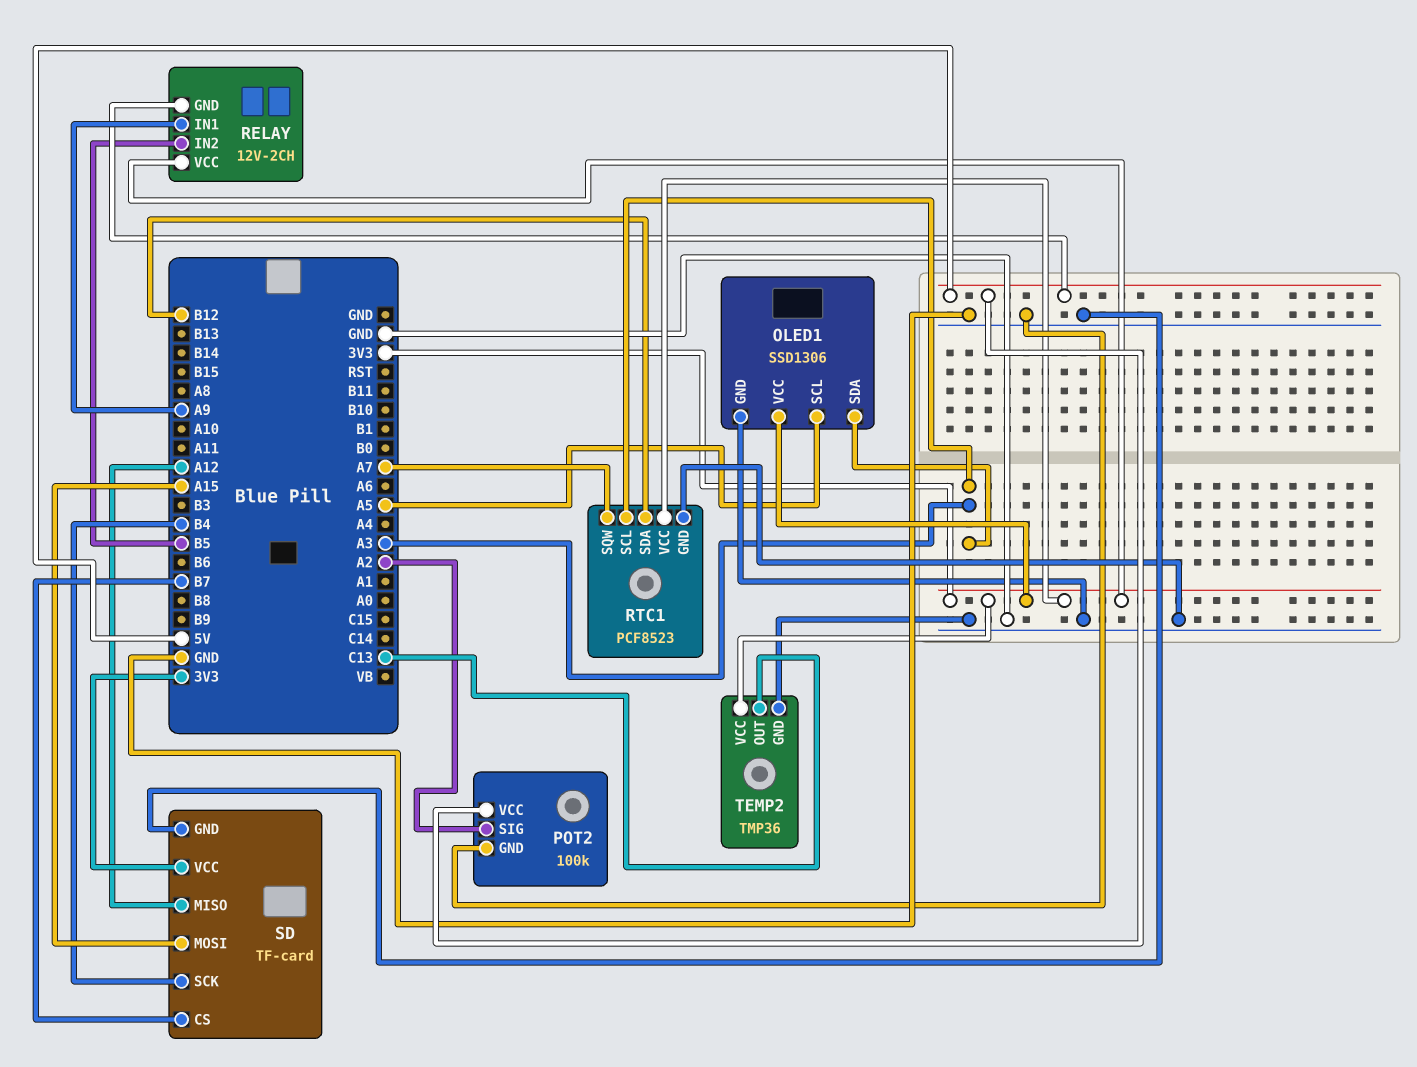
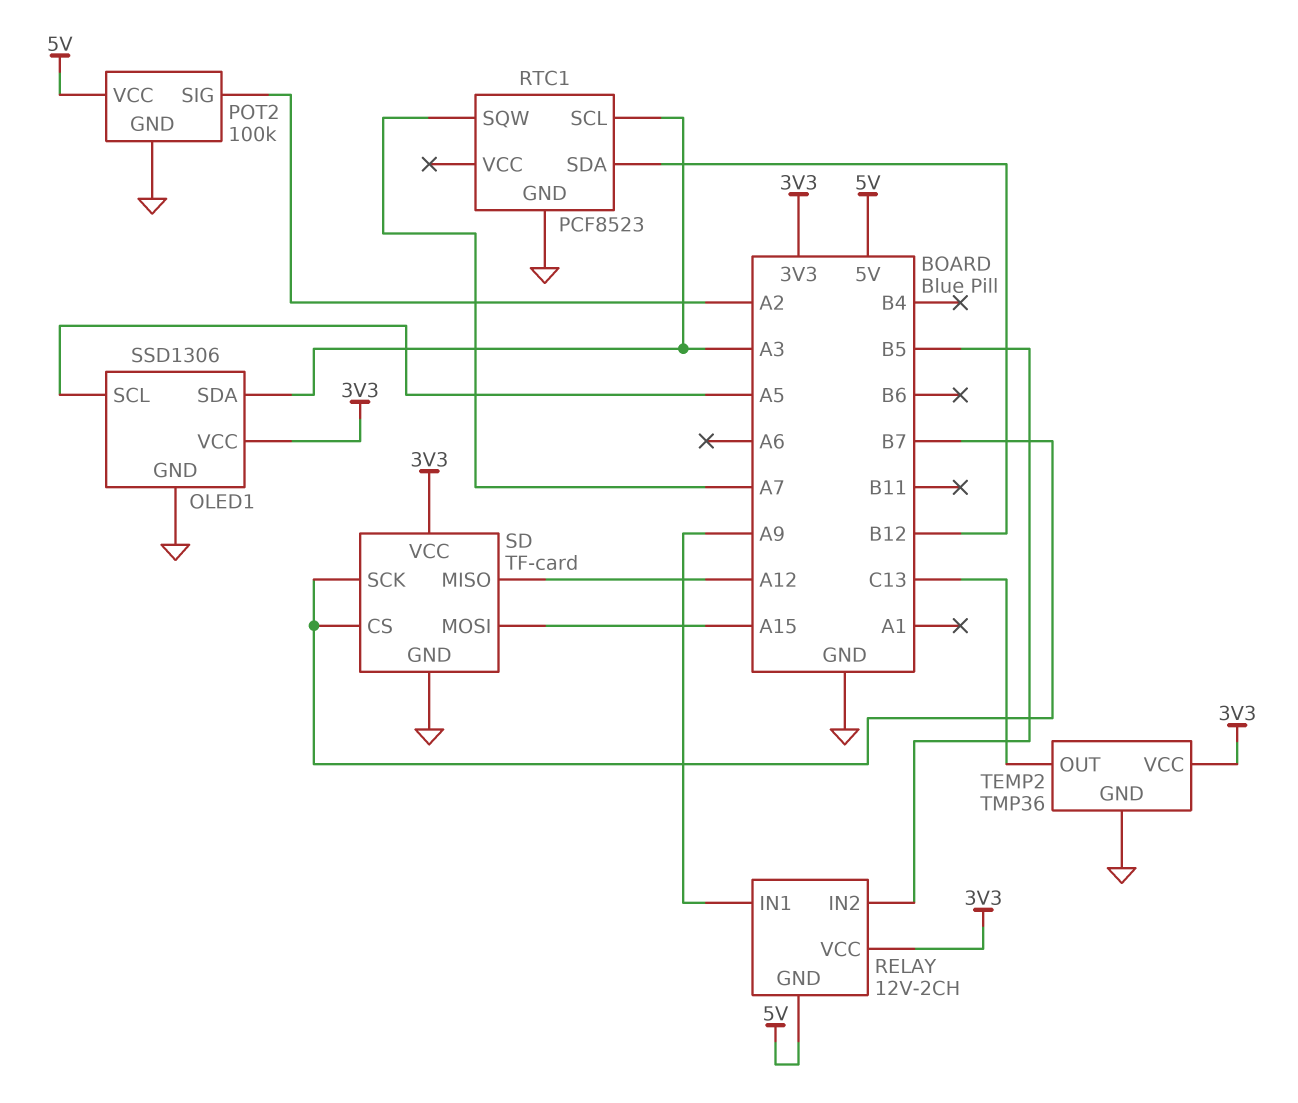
RTC1 pin VCC: 3V3 -> none
SD pin SCK: B4 -> B7

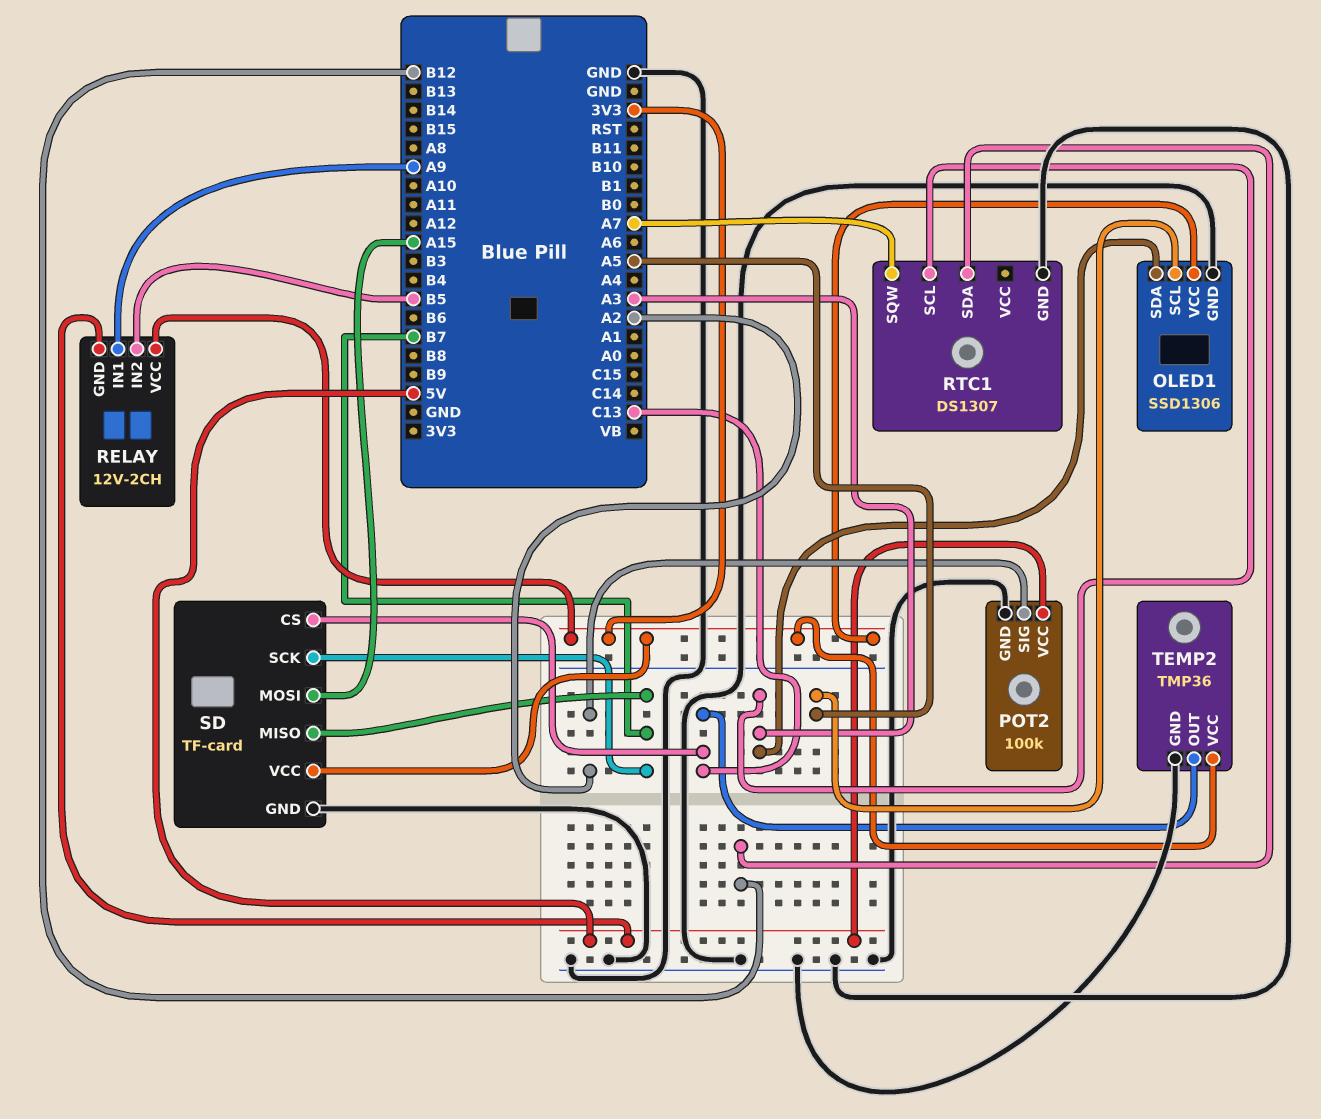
RTC1: PCF8523 -> DS1307
SD pin CS: B7 -> C13
SD pin MISO: A12 -> B7

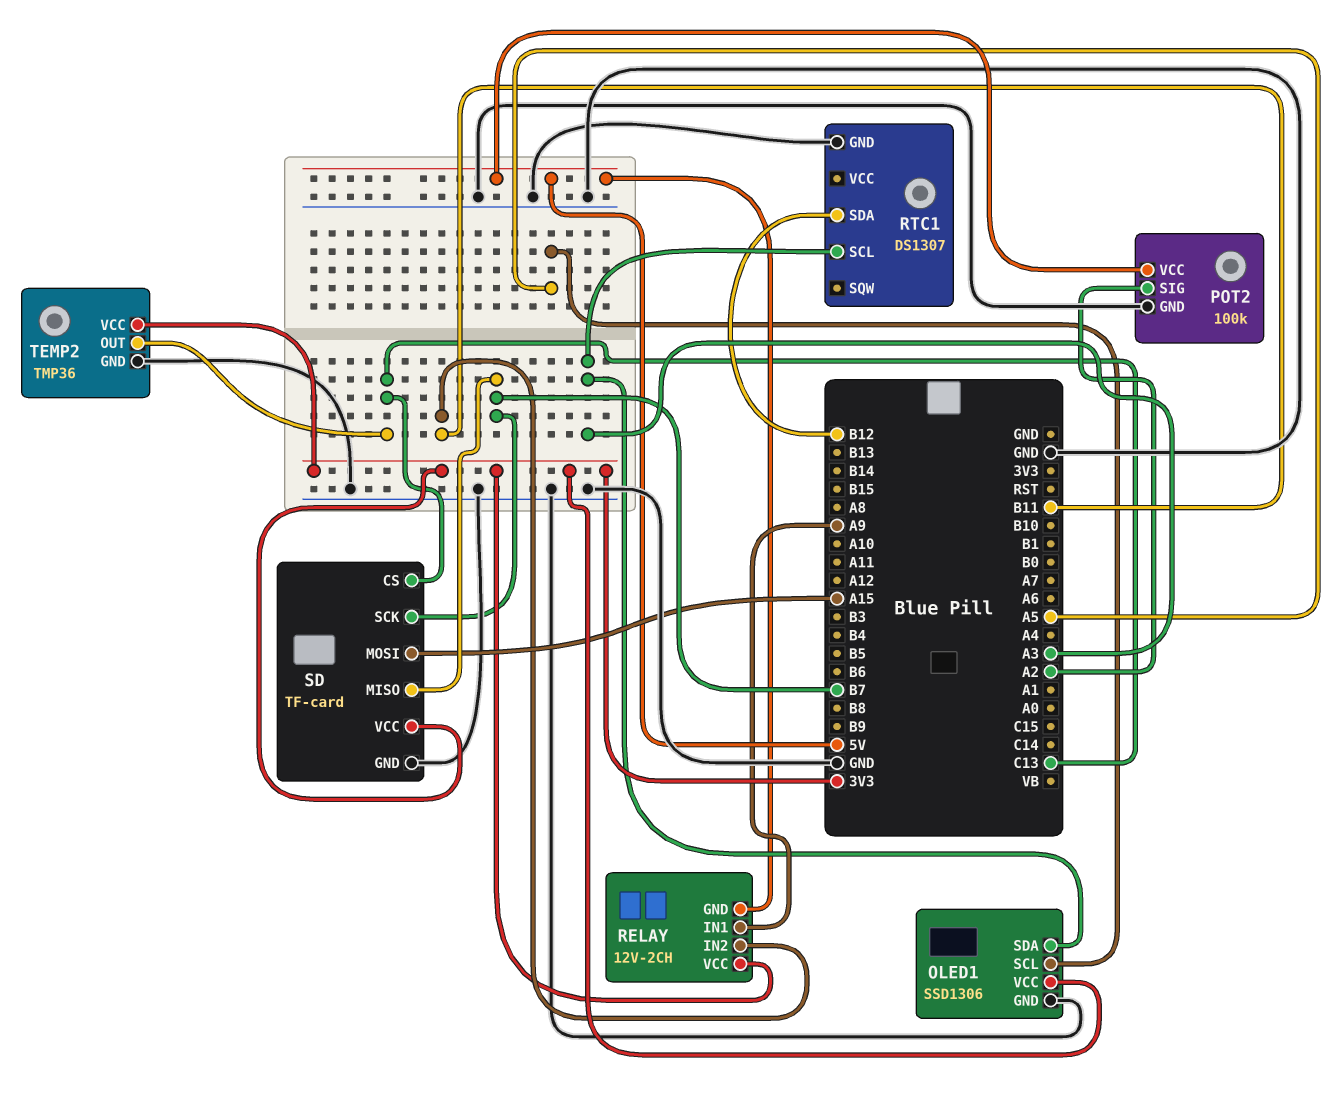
RELAY pin IN2: B5 -> B11
RTC1 pin SQW: A7 -> none

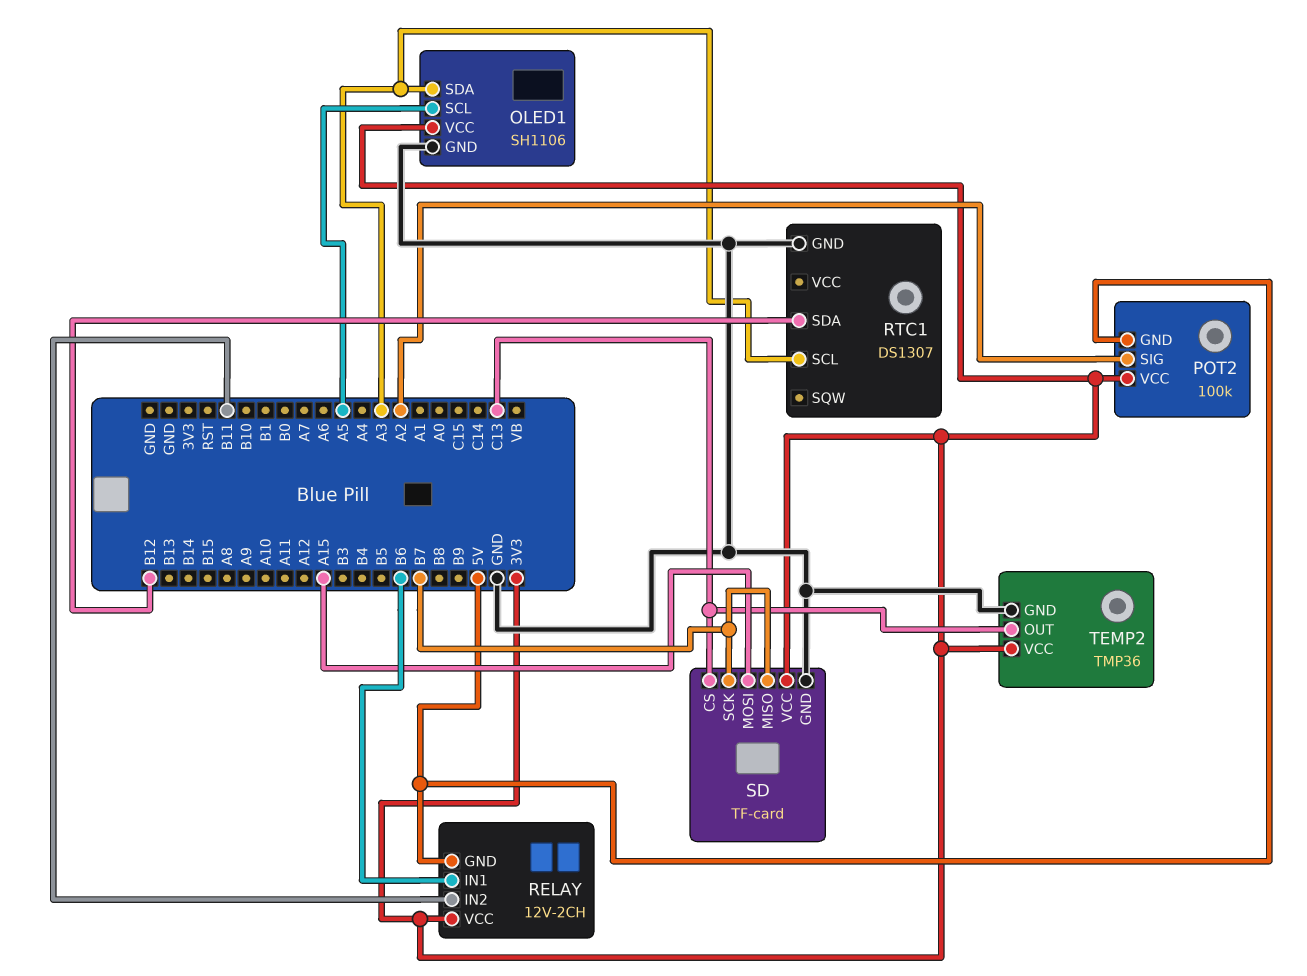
OLED1: SSD1306 -> SH1106
POT2 pin GND: GND -> 5V
POT2 pin VCC: 5V -> 3V3
RELAY pin IN1: A9 -> B6

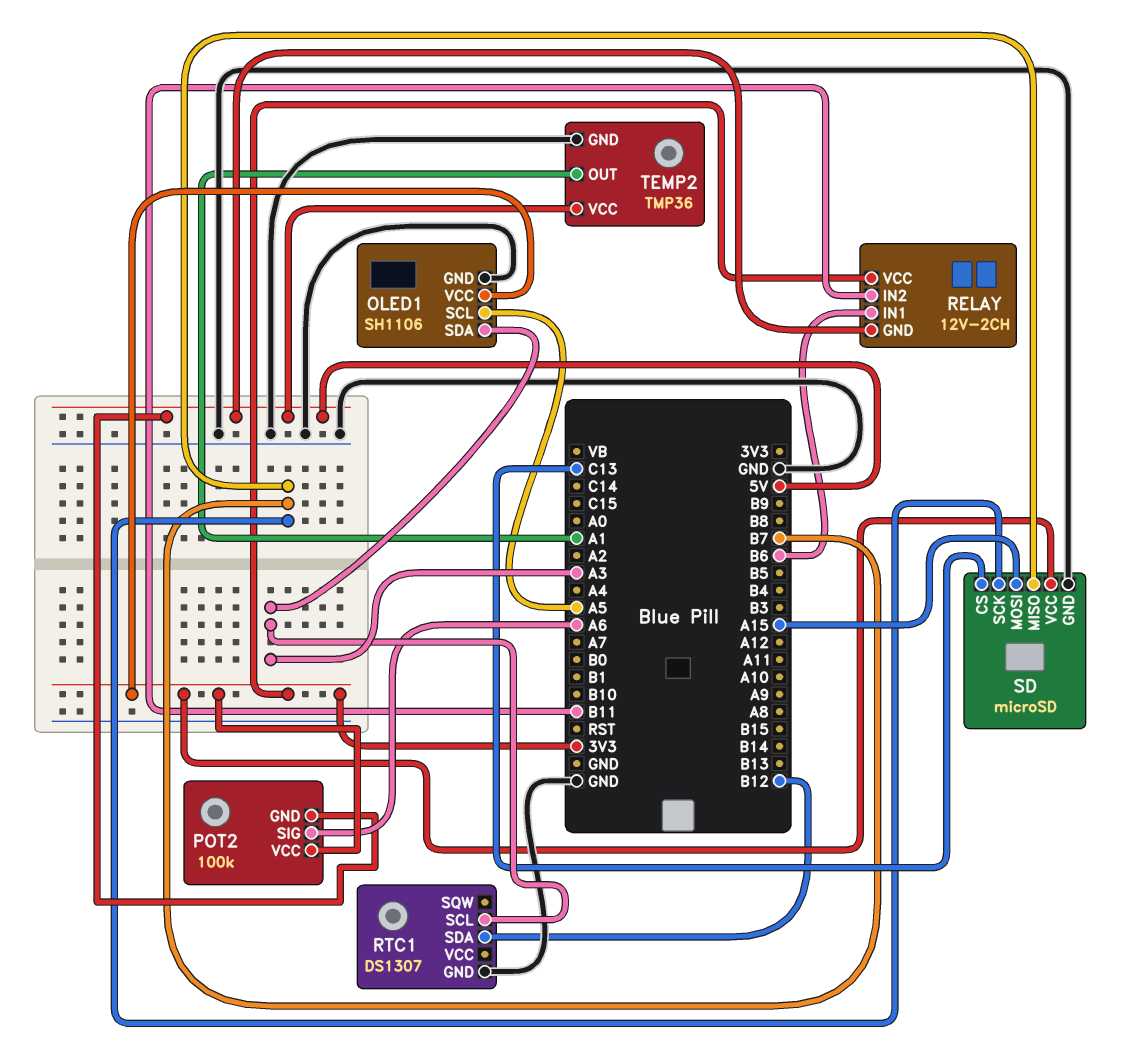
POT2 pin SIG: A2 -> A6
SD: TF-card -> microSD
TEMP2 pin OUT: C13 -> A1
TEMP2 pin VCC: 3V3 -> 5V

